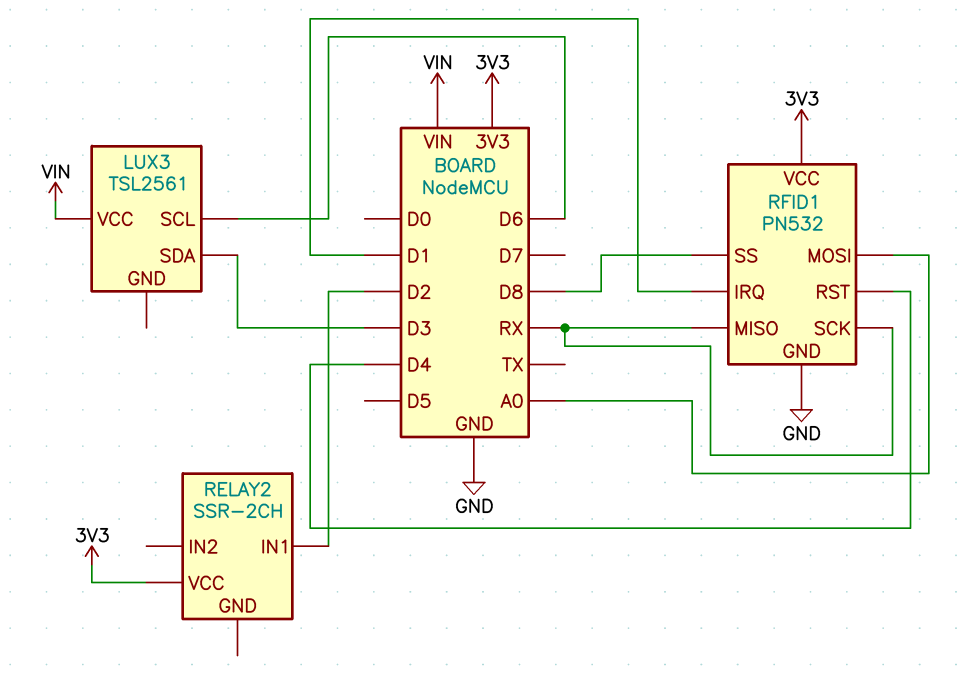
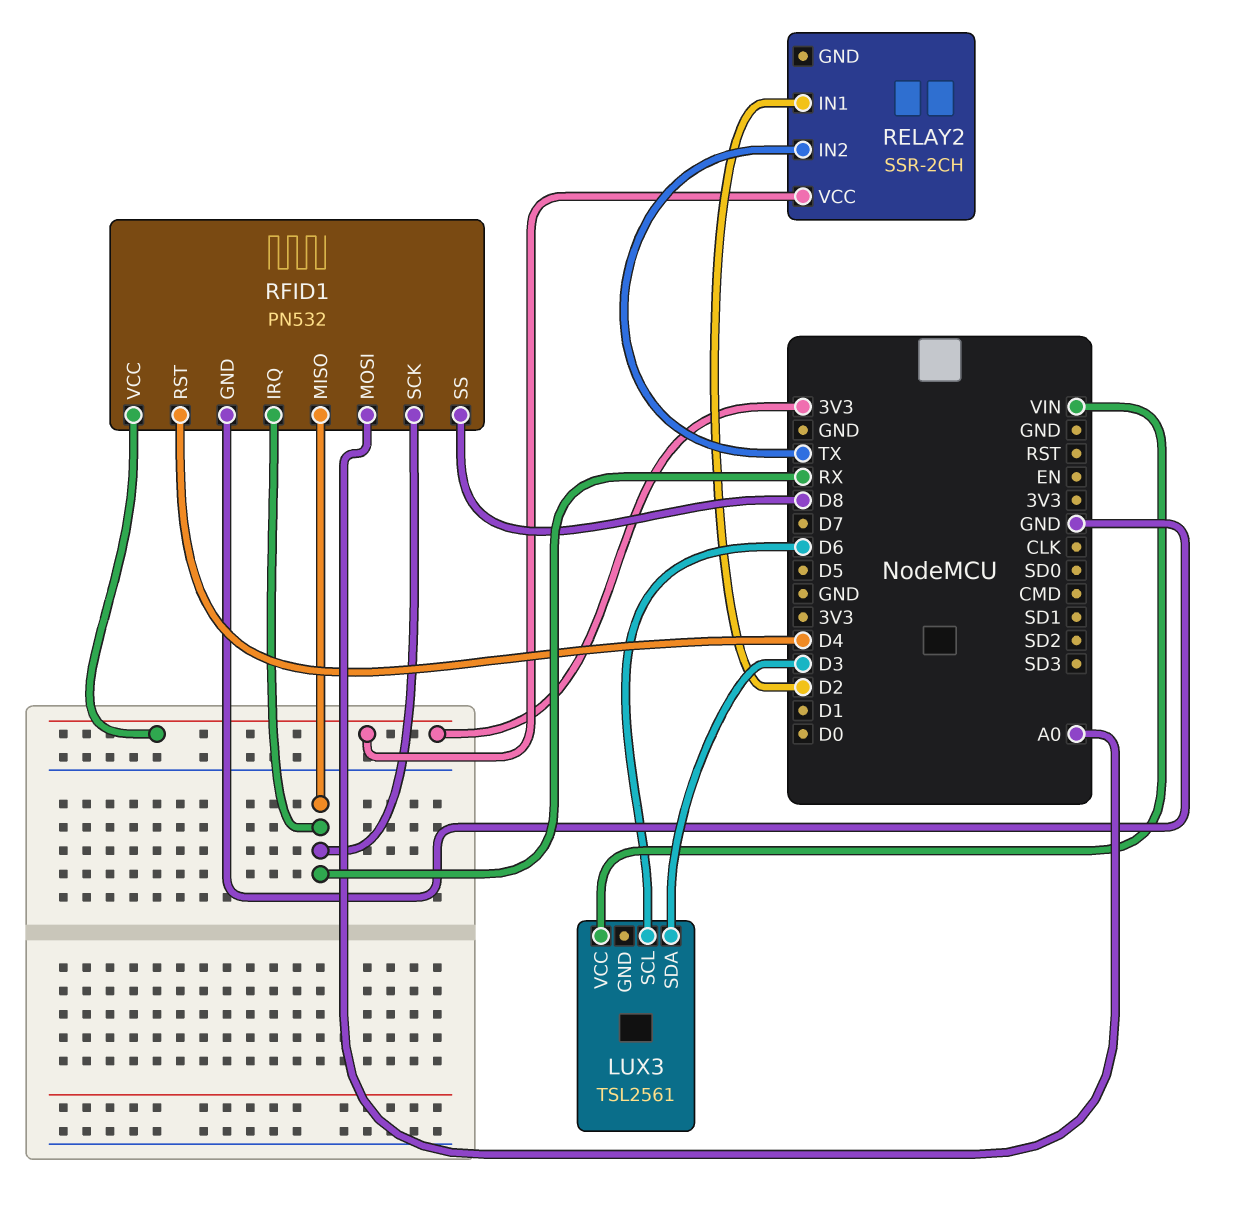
RELAY2 pin IN2: none -> TX
RFID1 pin IRQ: D1 -> RX

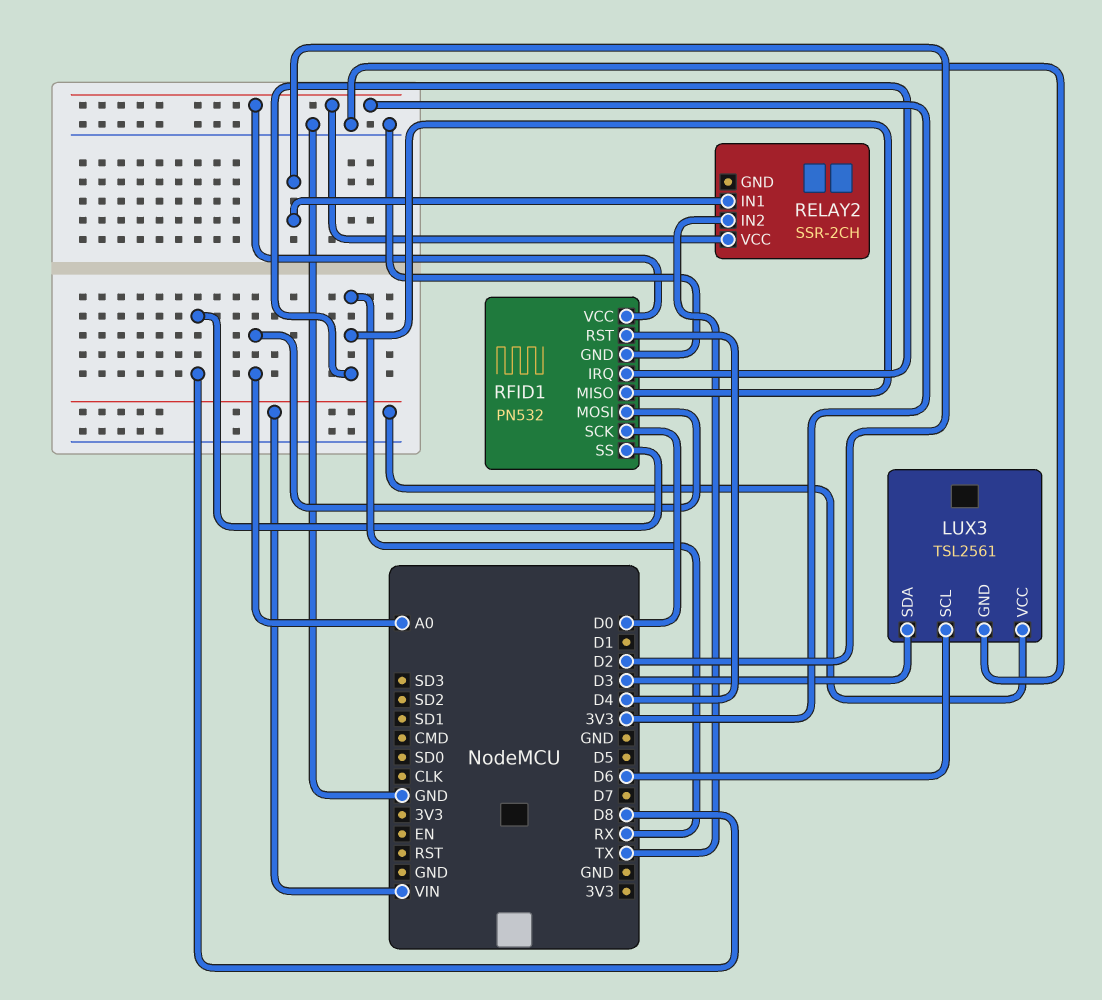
LUX3 pin GND: none -> GND
RFID1 pin SCK: RX -> D0

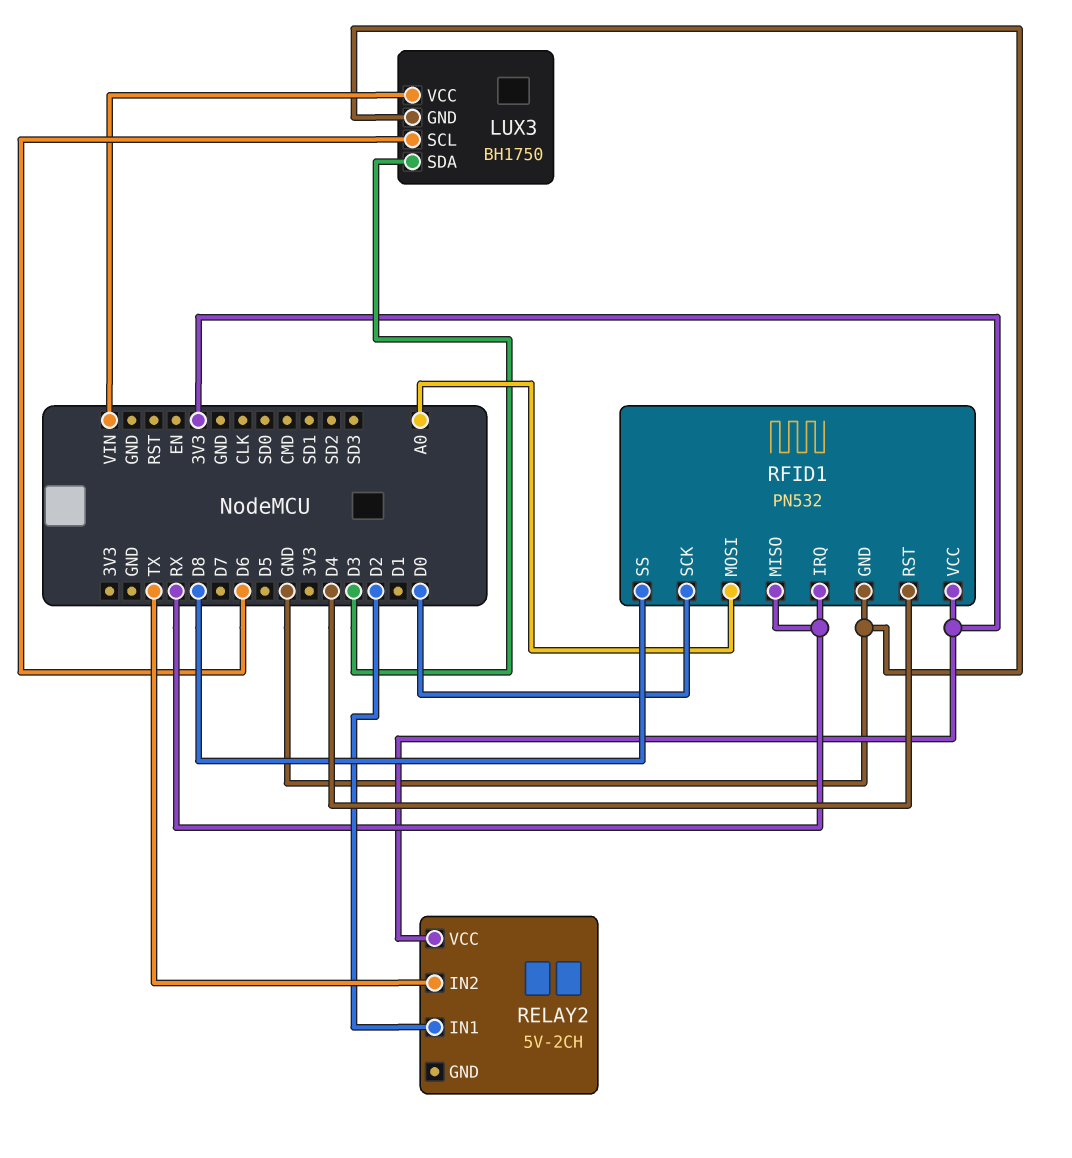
LUX3: TSL2561 -> BH1750
RELAY2: SSR-2CH -> 5V-2CH

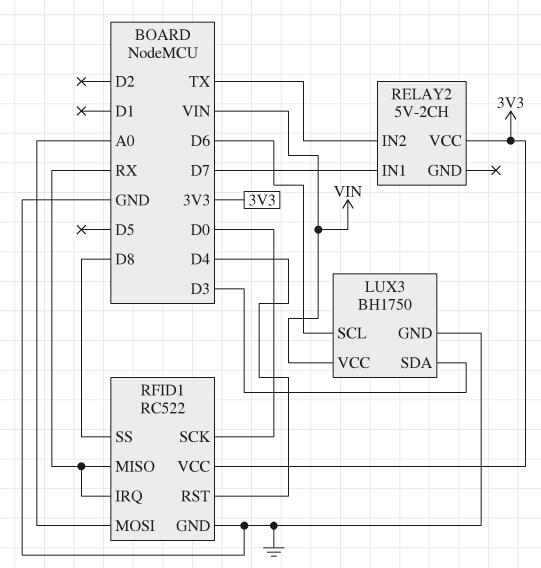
RELAY2 pin IN1: D2 -> D7
RFID1: PN532 -> RC522

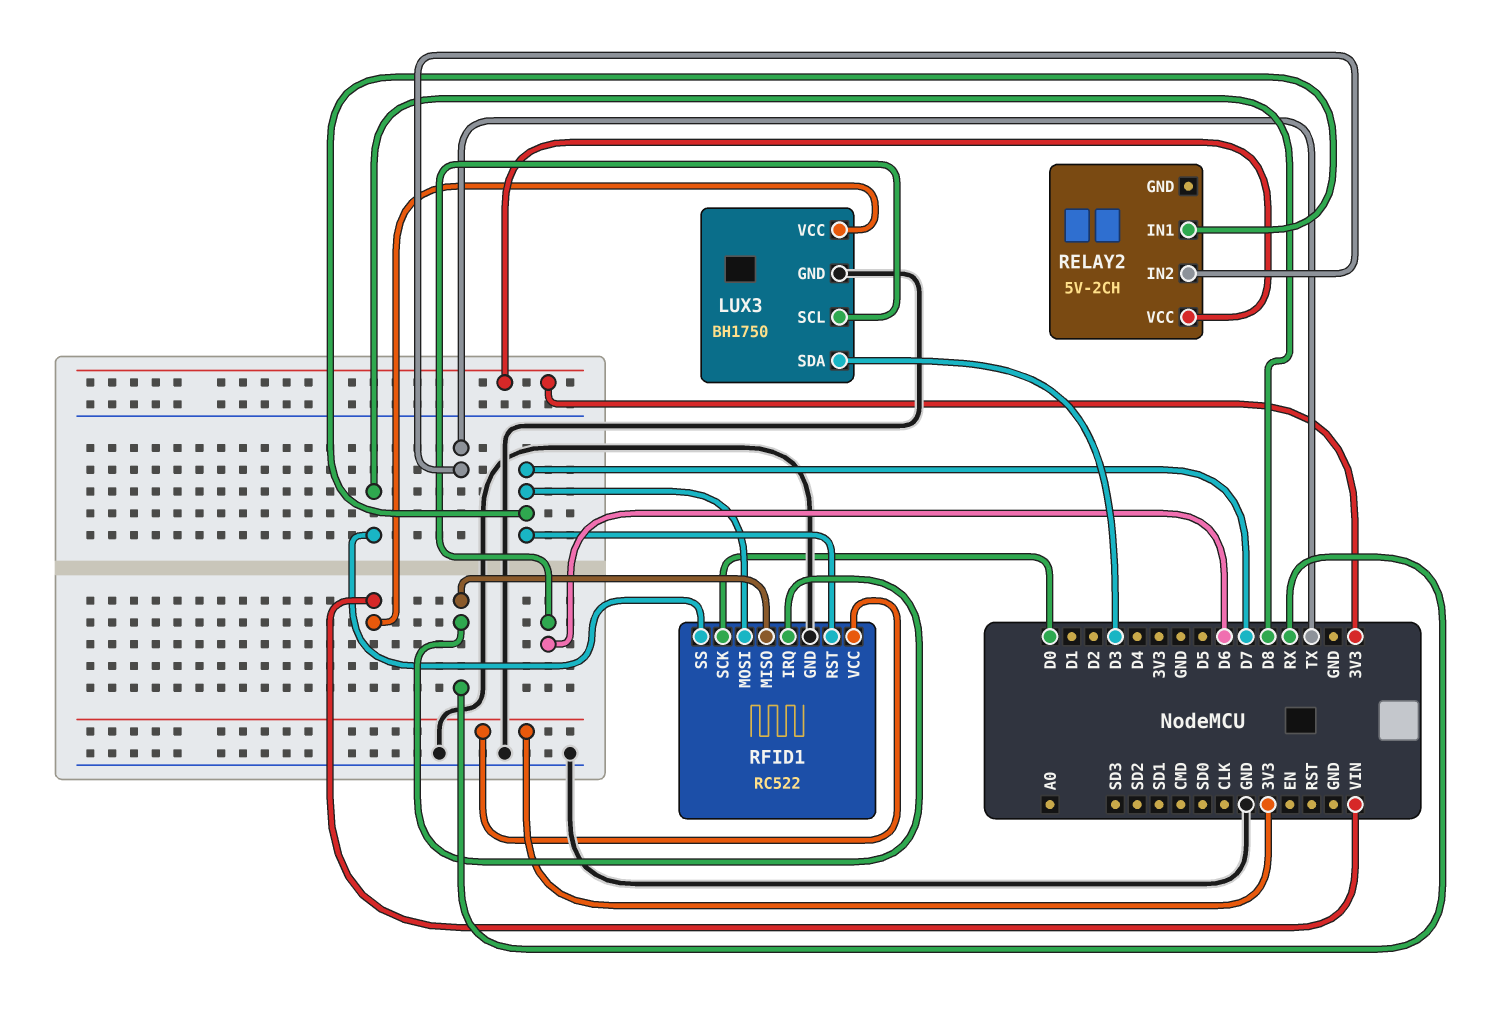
RFID1 pin MOSI: A0 -> D7
RFID1 pin RST: D4 -> D7

